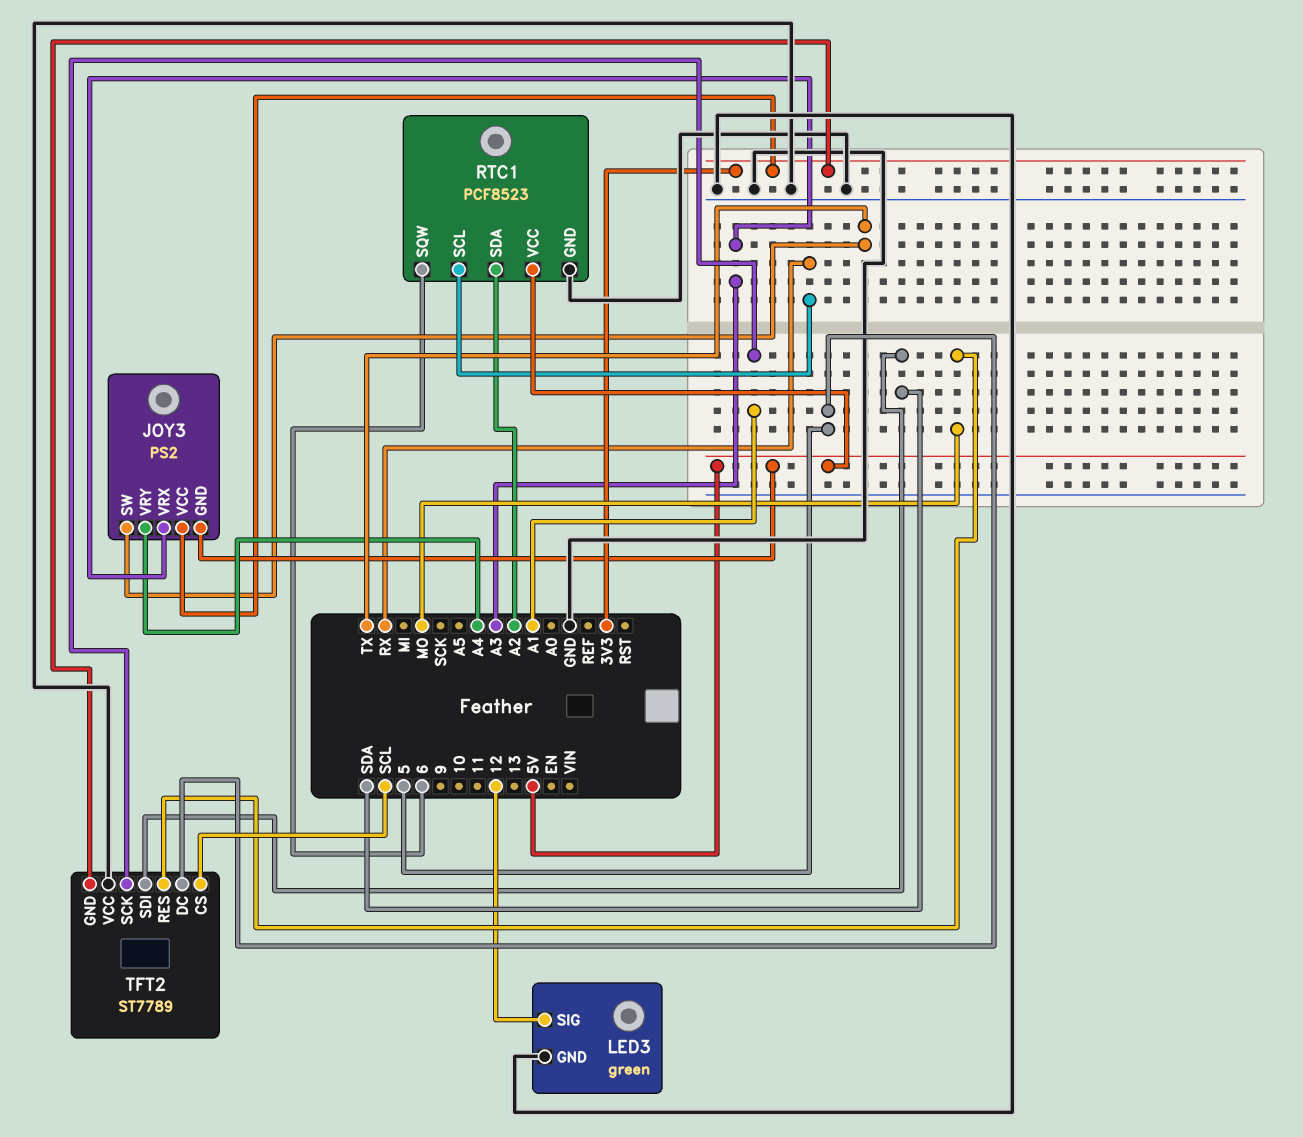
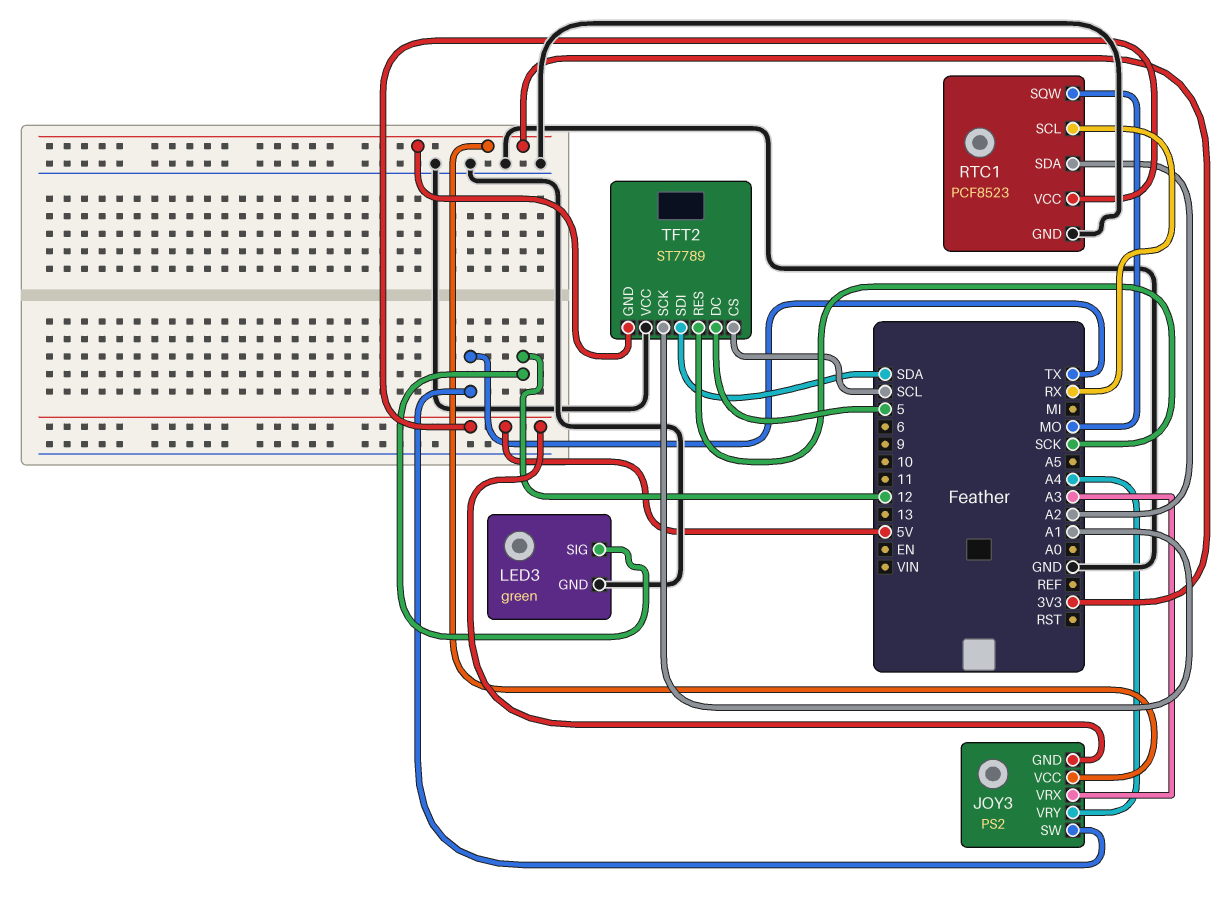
RTC1 pin SQW: 6 -> MO
TFT2 pin RES: MO -> SCK

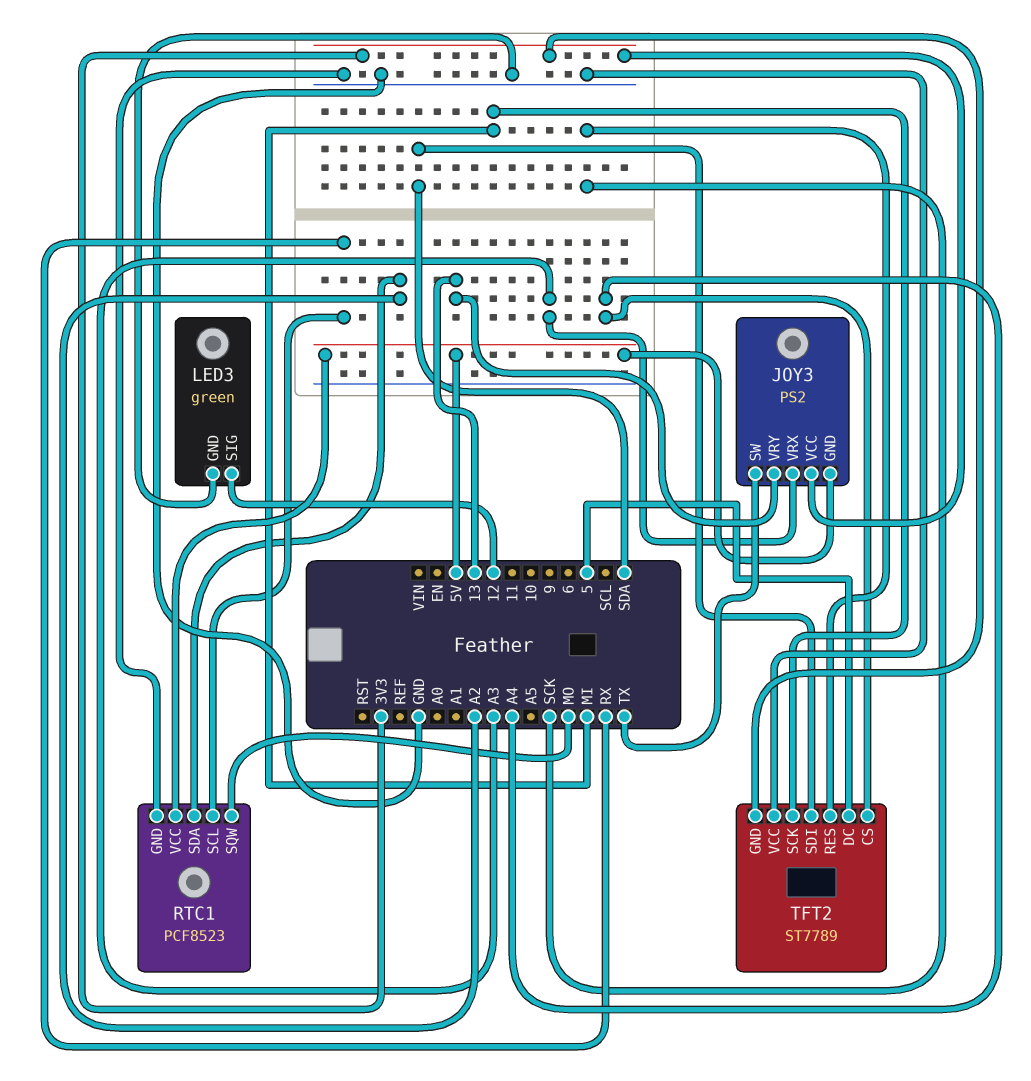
JOY3 pin VRY: A4 -> 13
TFT2 pin CS: SCL -> A4
TFT2 pin SCK: A1 -> MI

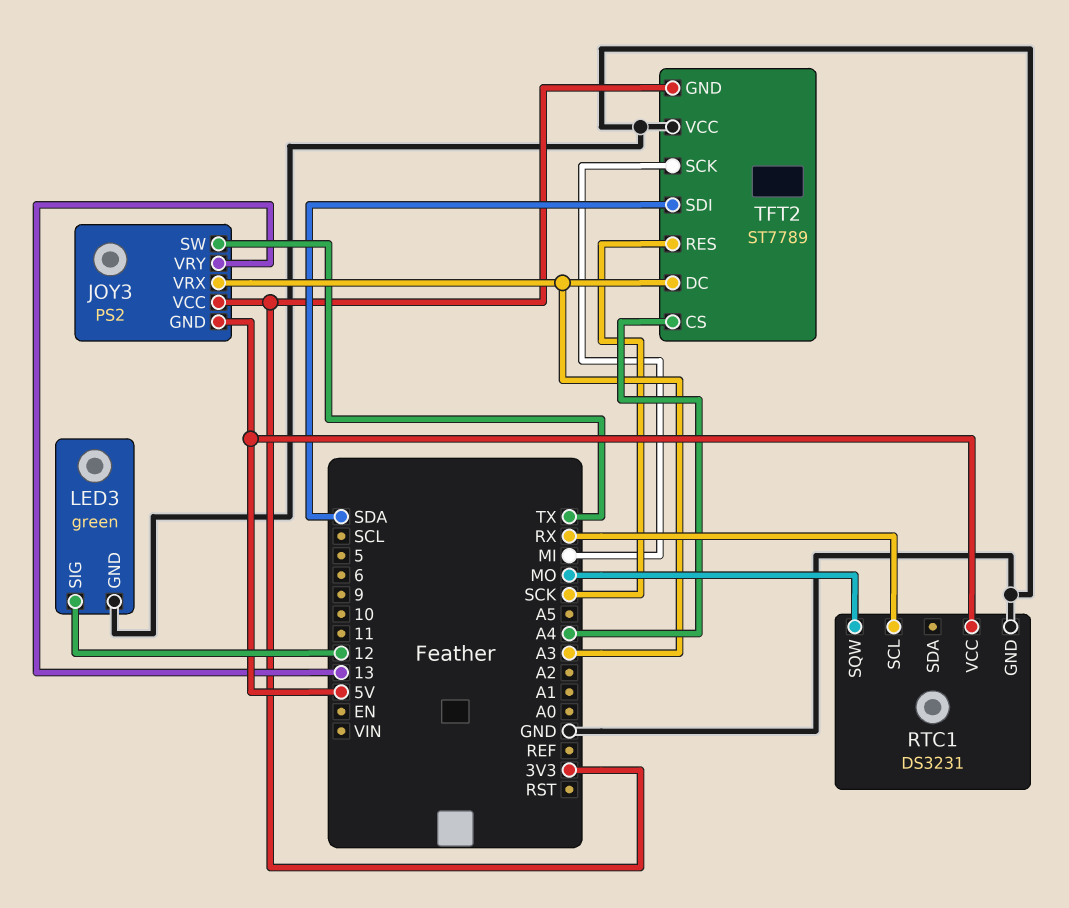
RTC1: PCF8523 -> DS3231
RTC1 pin SDA: A2 -> none
TFT2 pin DC: 5 -> A3

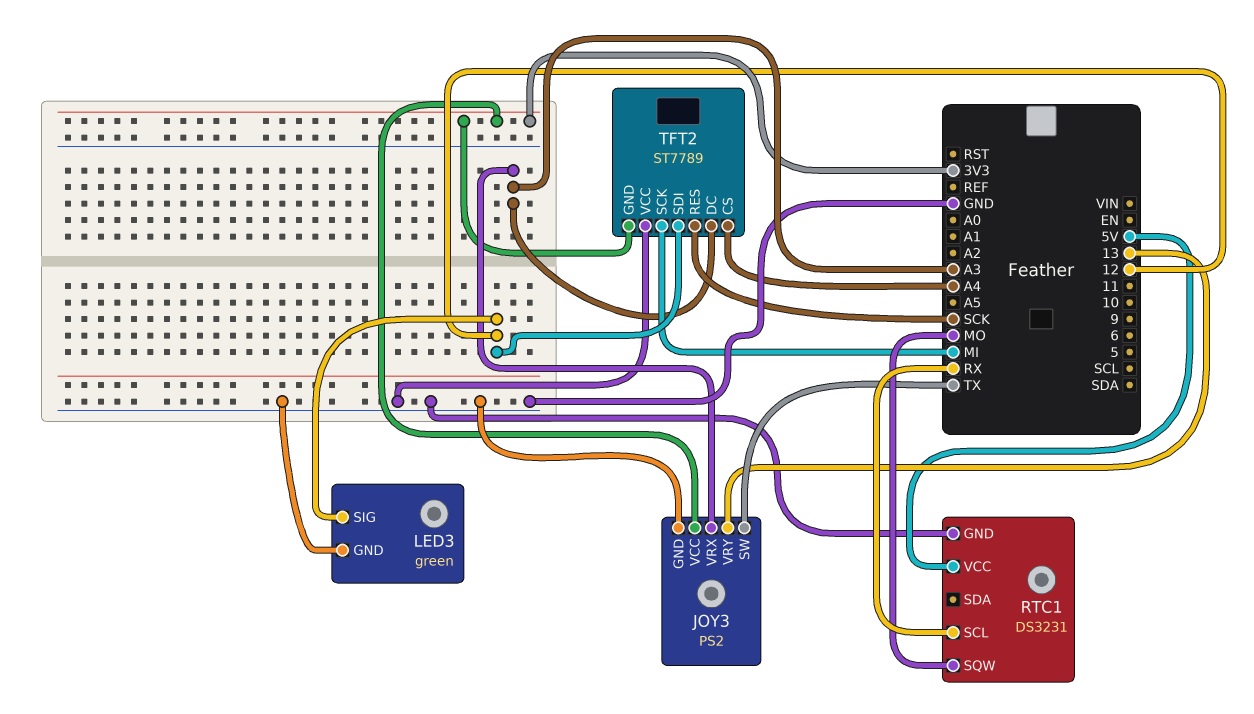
JOY3 pin GND: 5V -> GND
TFT2 pin SDI: SDA -> 12

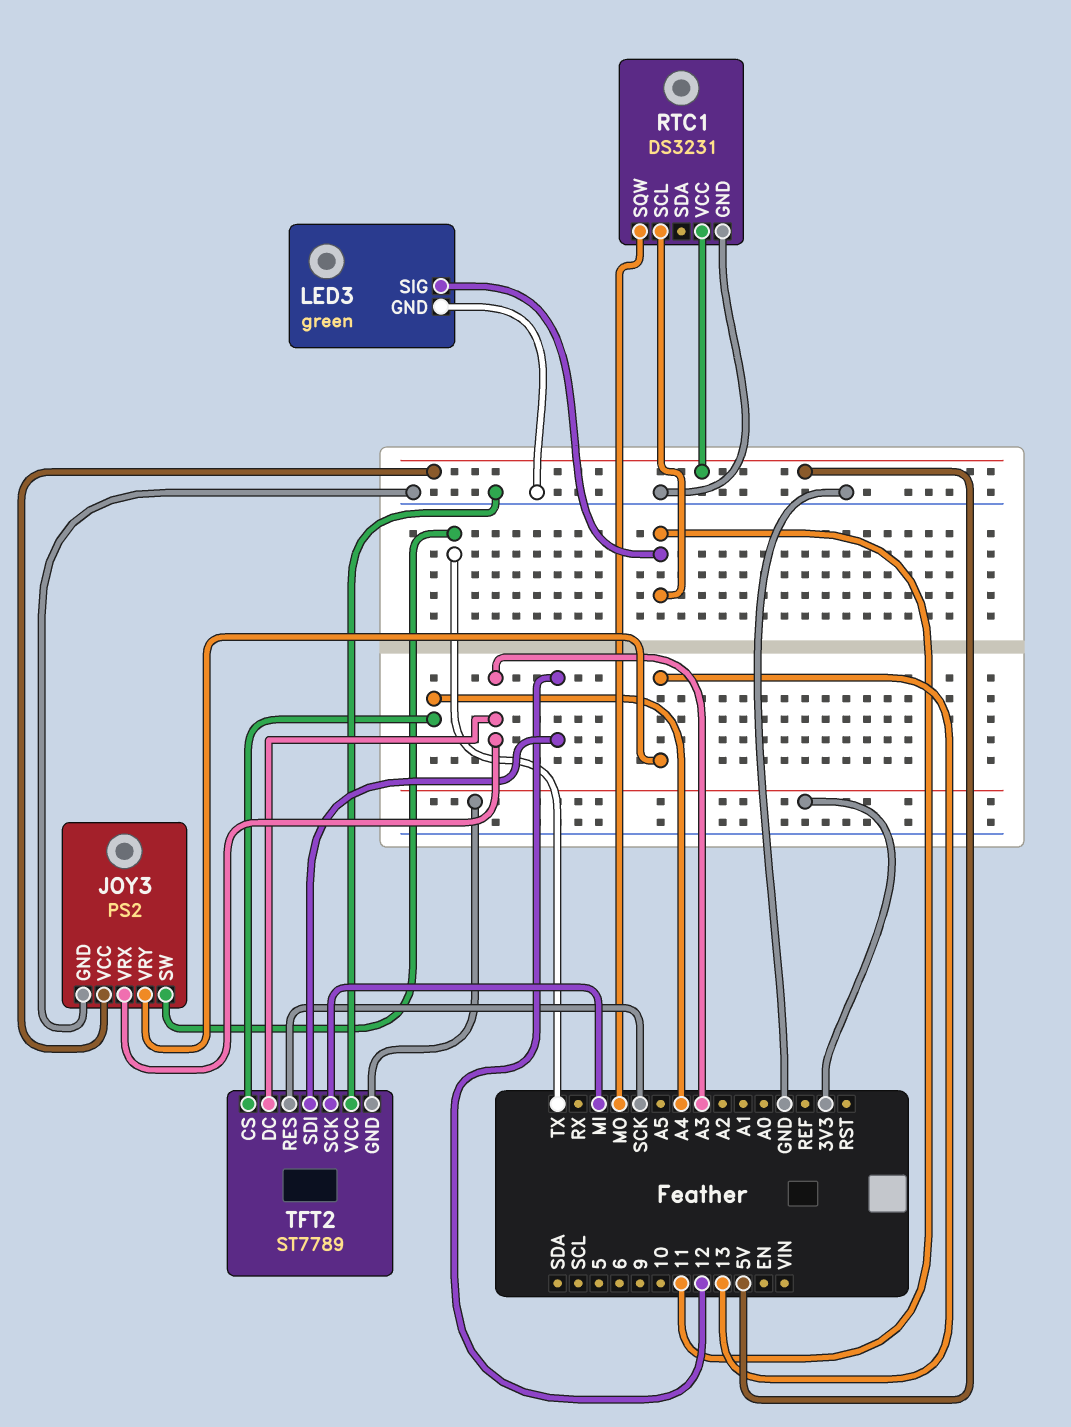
JOY3 pin VCC: 3V3 -> 5V
LED3 pin SIG: 12 -> 11
RTC1 pin SCL: RX -> 11

